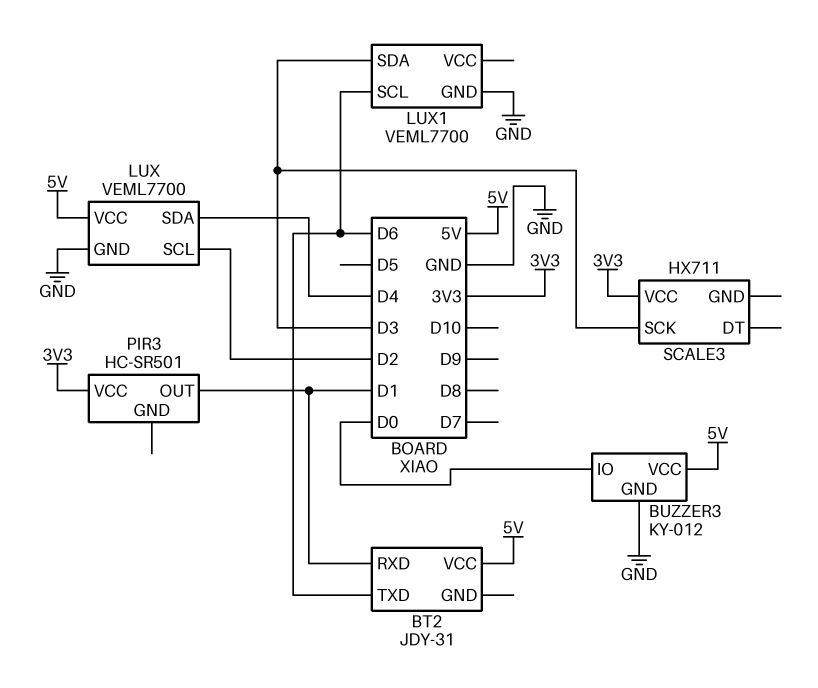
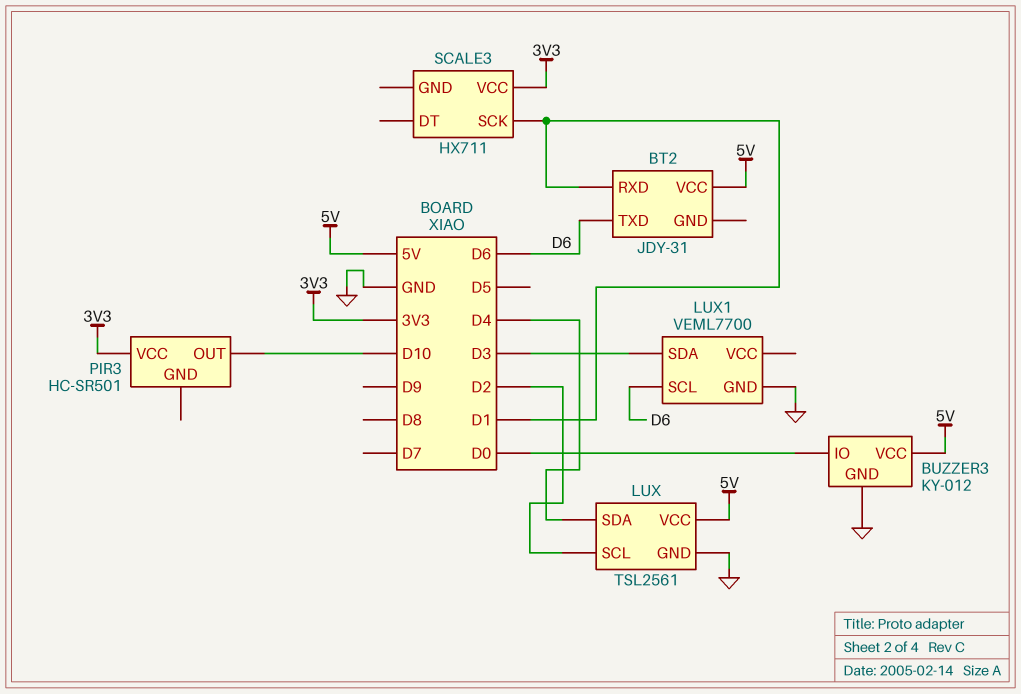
LUX: VEML7700 -> TSL2561
PIR3 pin OUT: D1 -> D10
SCALE3 pin SCK: D3 -> D1

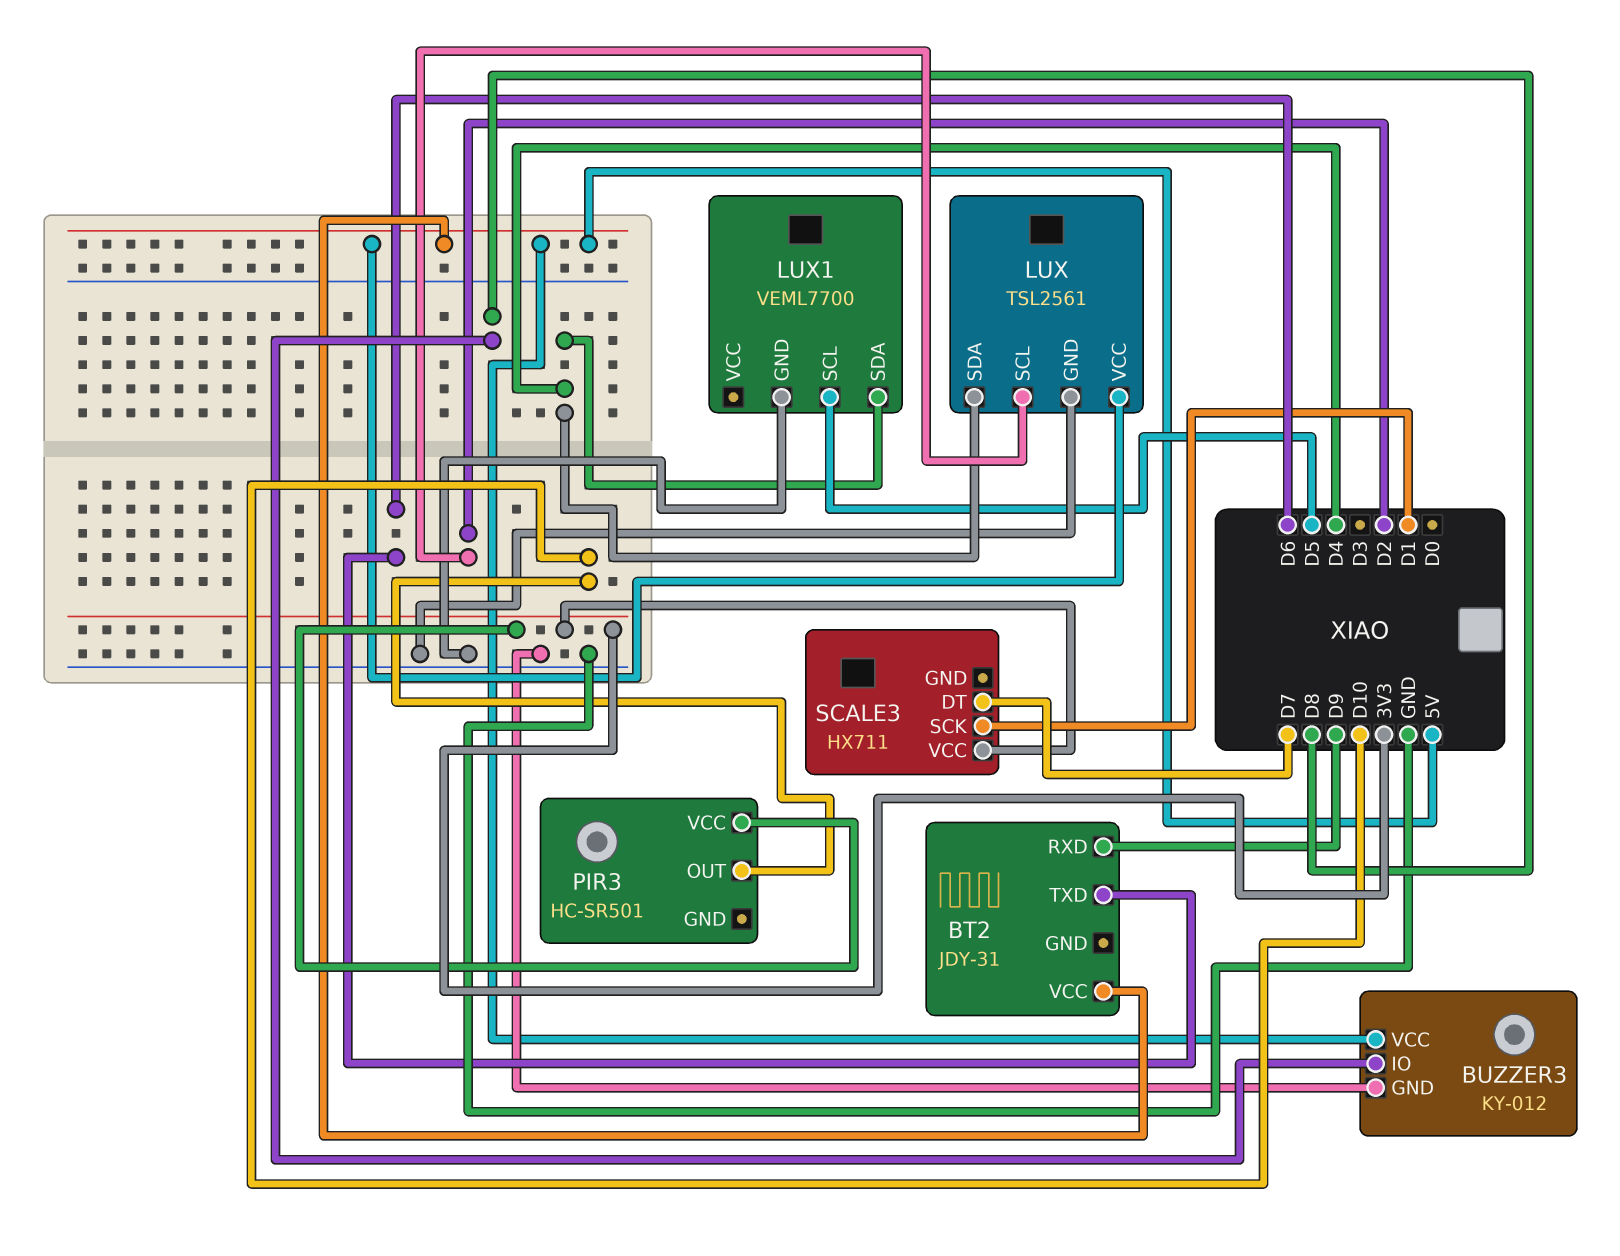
BT2 pin RXD: D1 -> D9
BUZZER3 pin IO: D0 -> D8
LUX1 pin SCL: D6 -> D5
LUX1 pin SDA: D3 -> D4
SCALE3 pin DT: none -> D7

